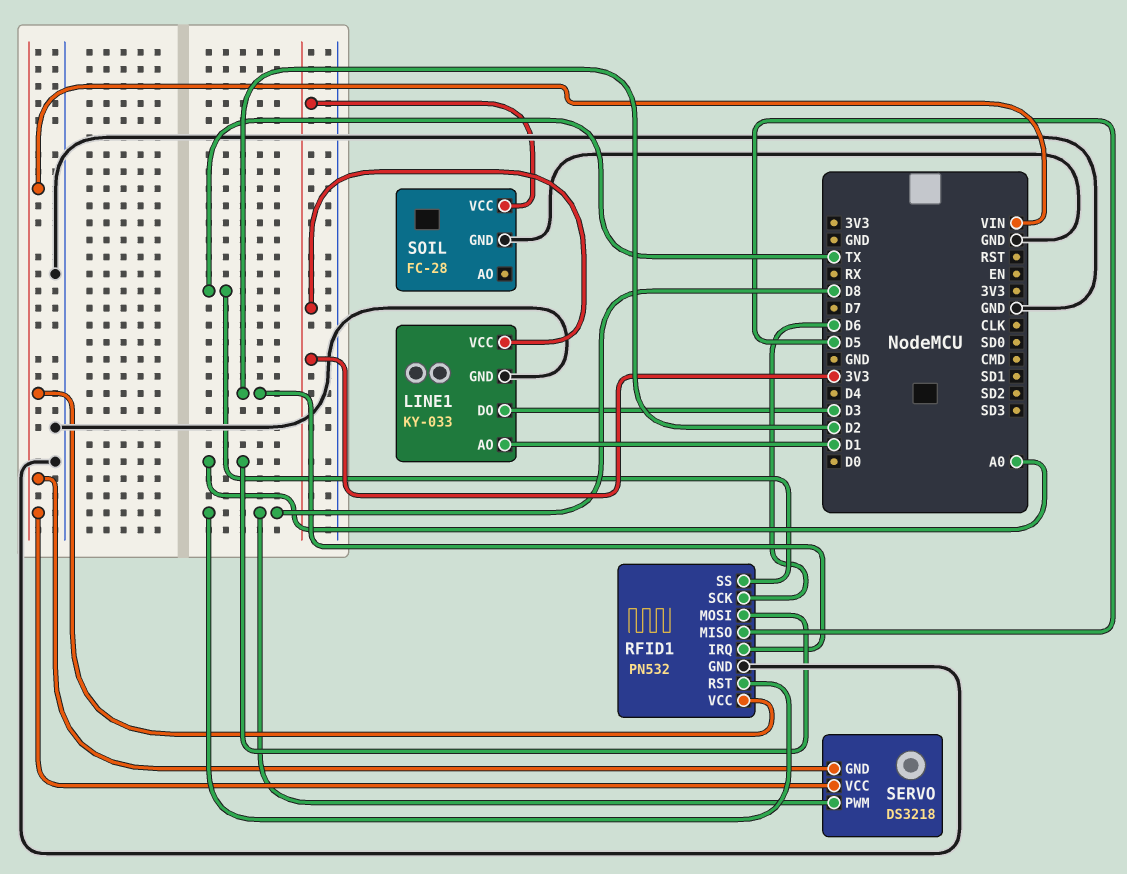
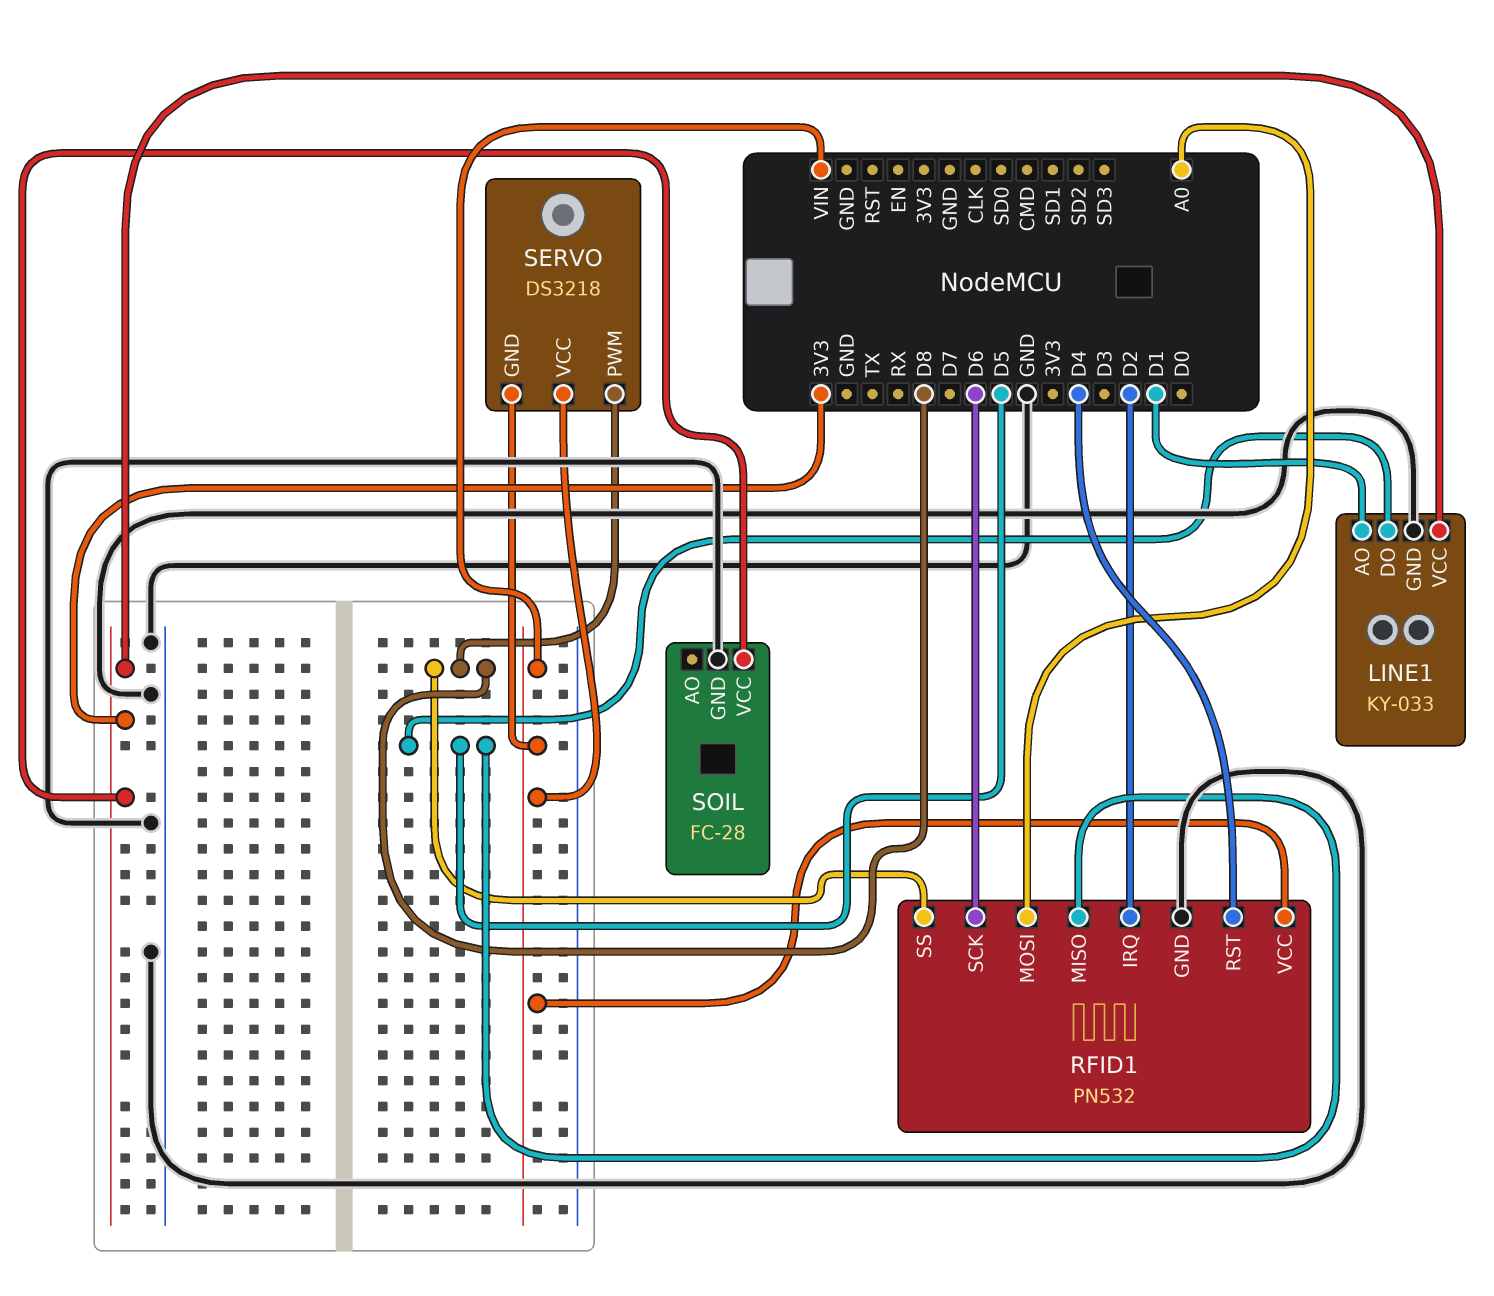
LINE1 pin DO: D3 -> D5
RFID1 pin RST: D8 -> D4
RFID1 pin SS: TX -> D8

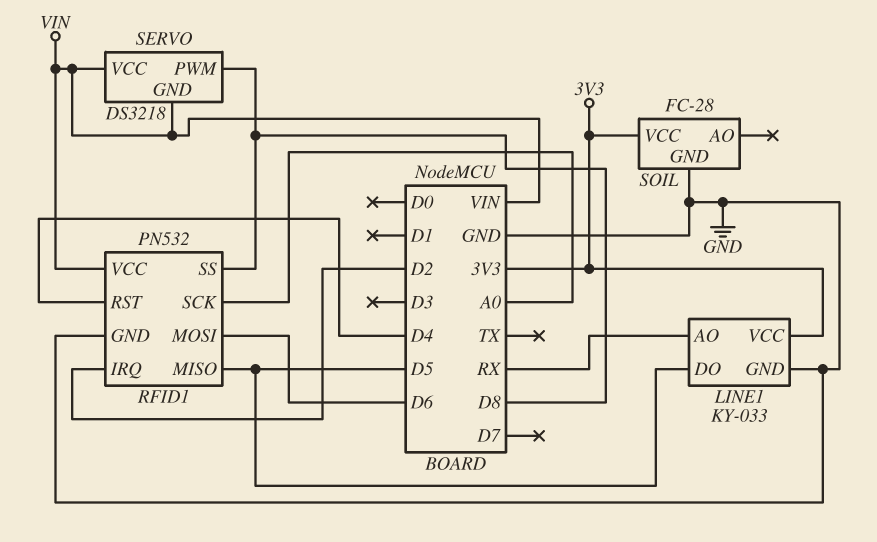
LINE1 pin AO: D1 -> RX
RFID1 pin MOSI: A0 -> D6
RFID1 pin SCK: D6 -> A0

